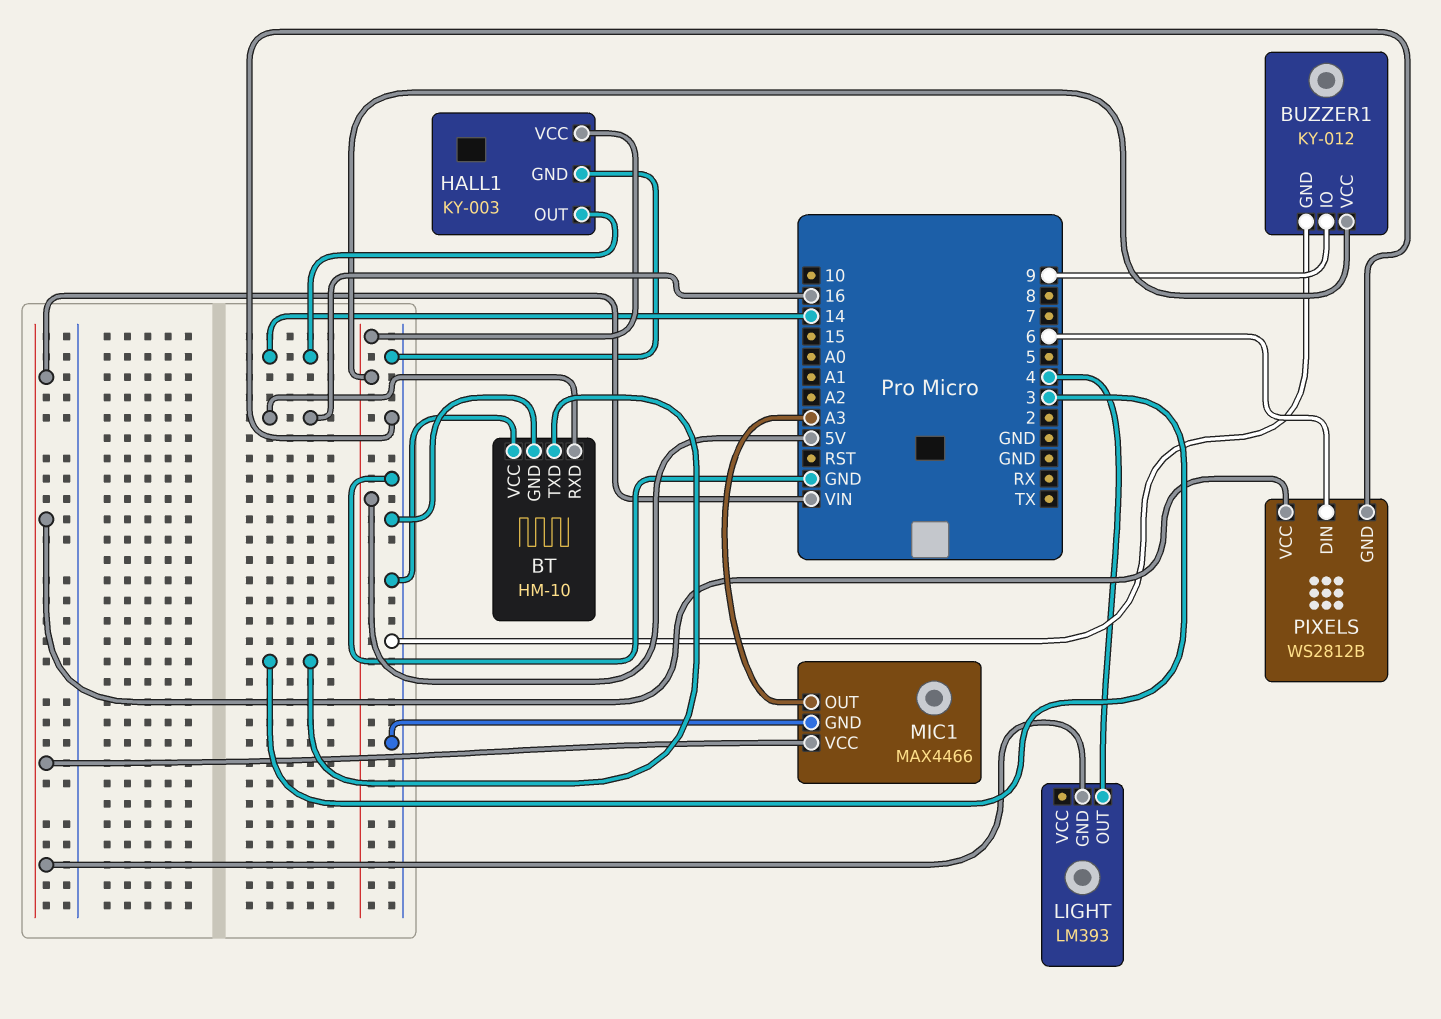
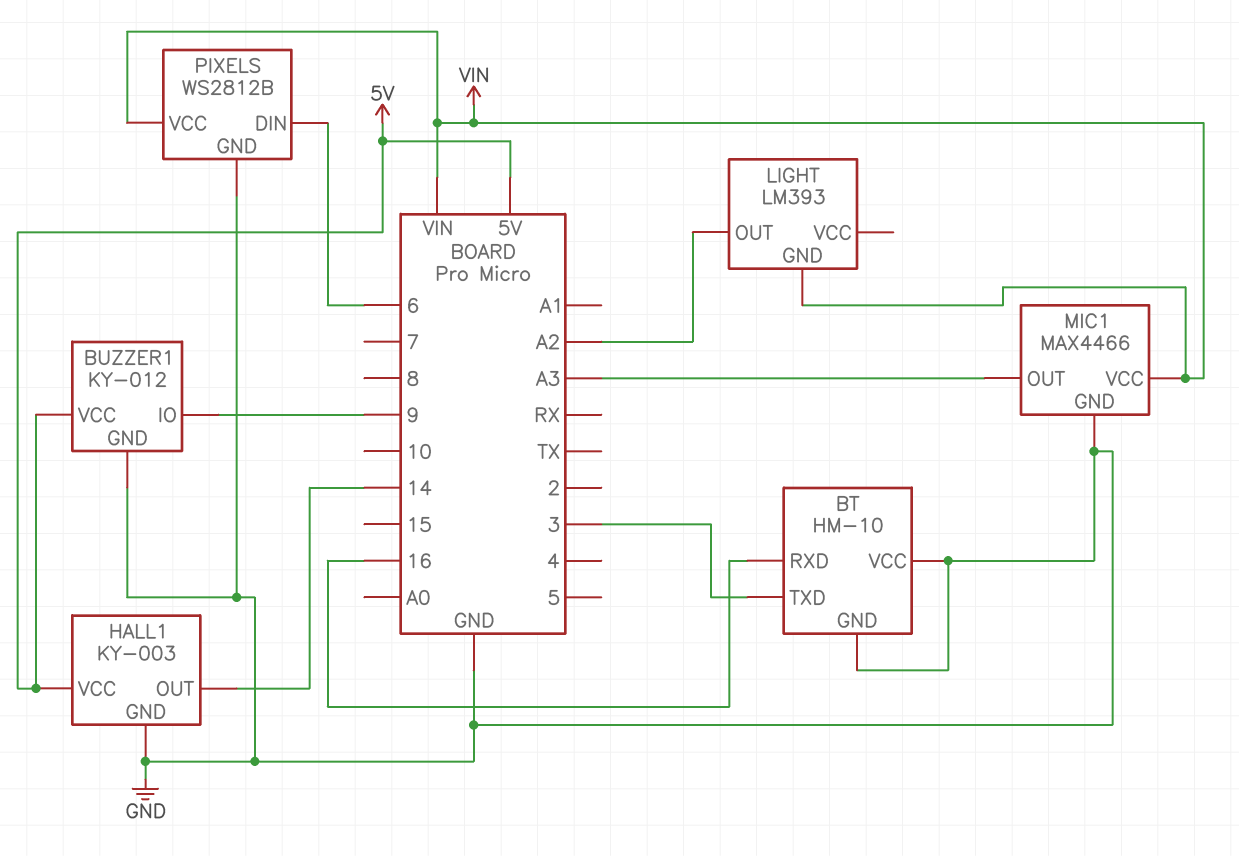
LIGHT pin OUT: 4 -> A2

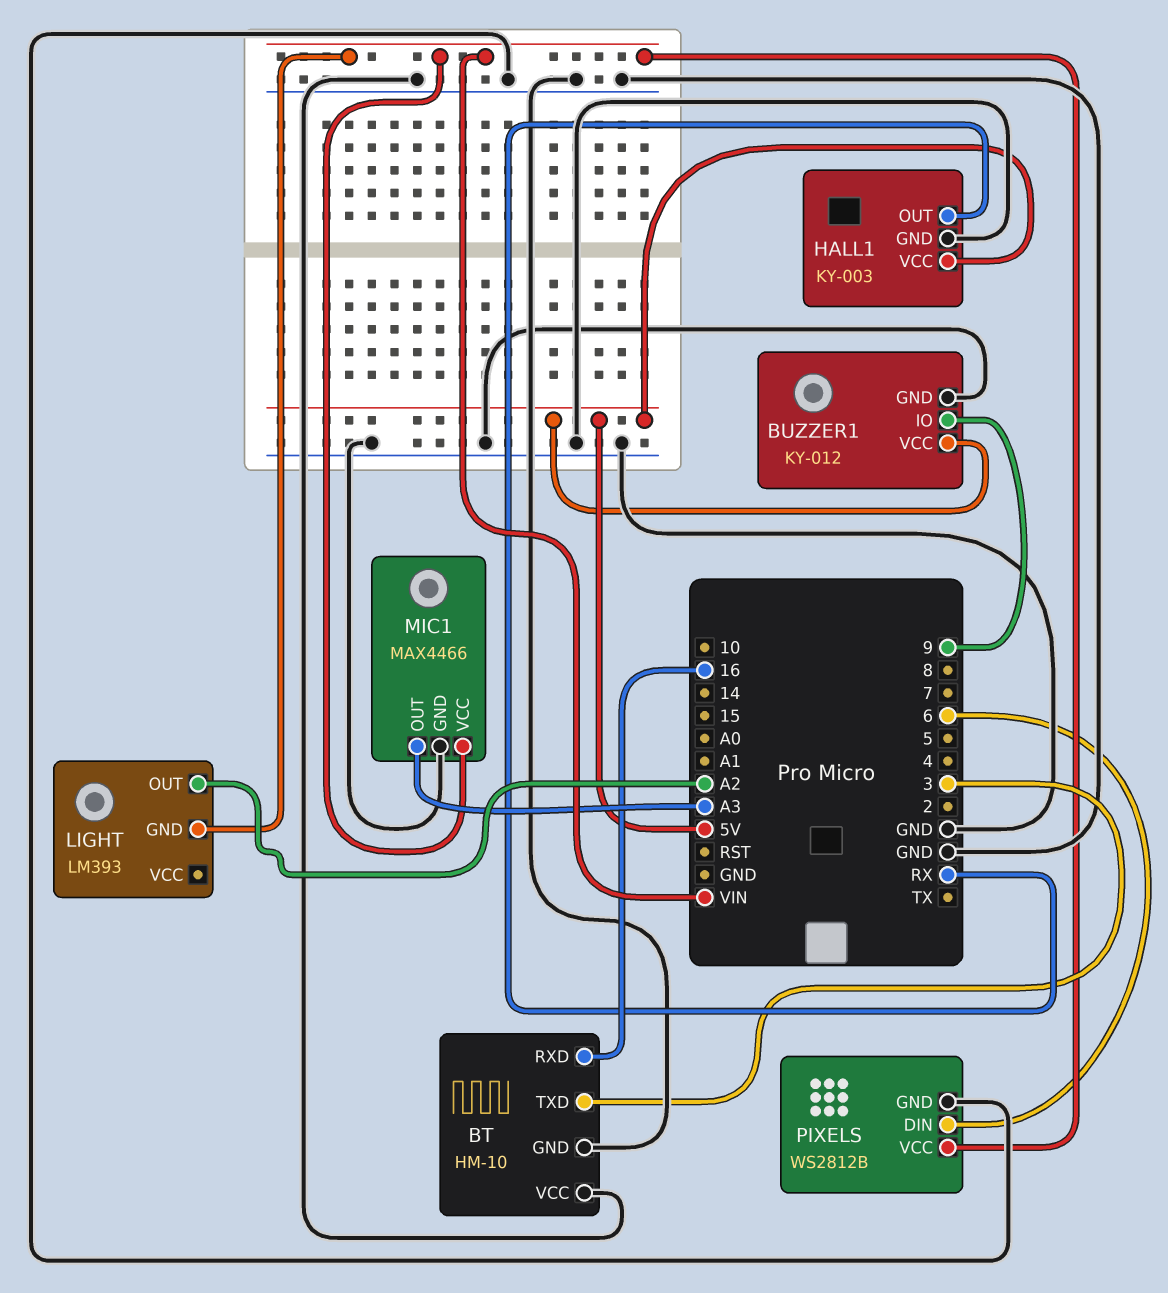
HALL1 pin OUT: 14 -> RX

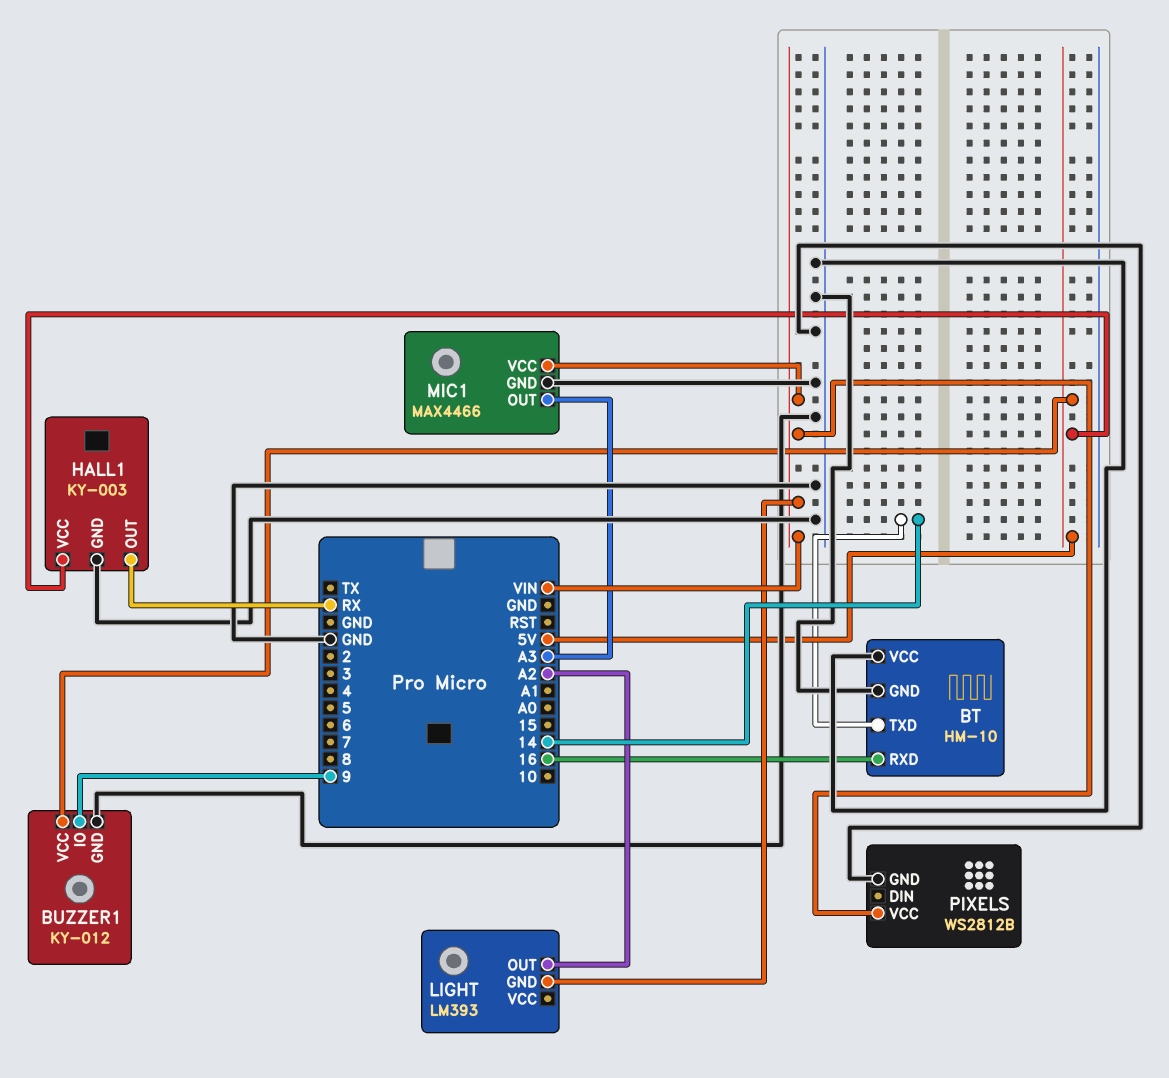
BT pin TXD: 3 -> 14
PIXELS pin DIN: 6 -> none

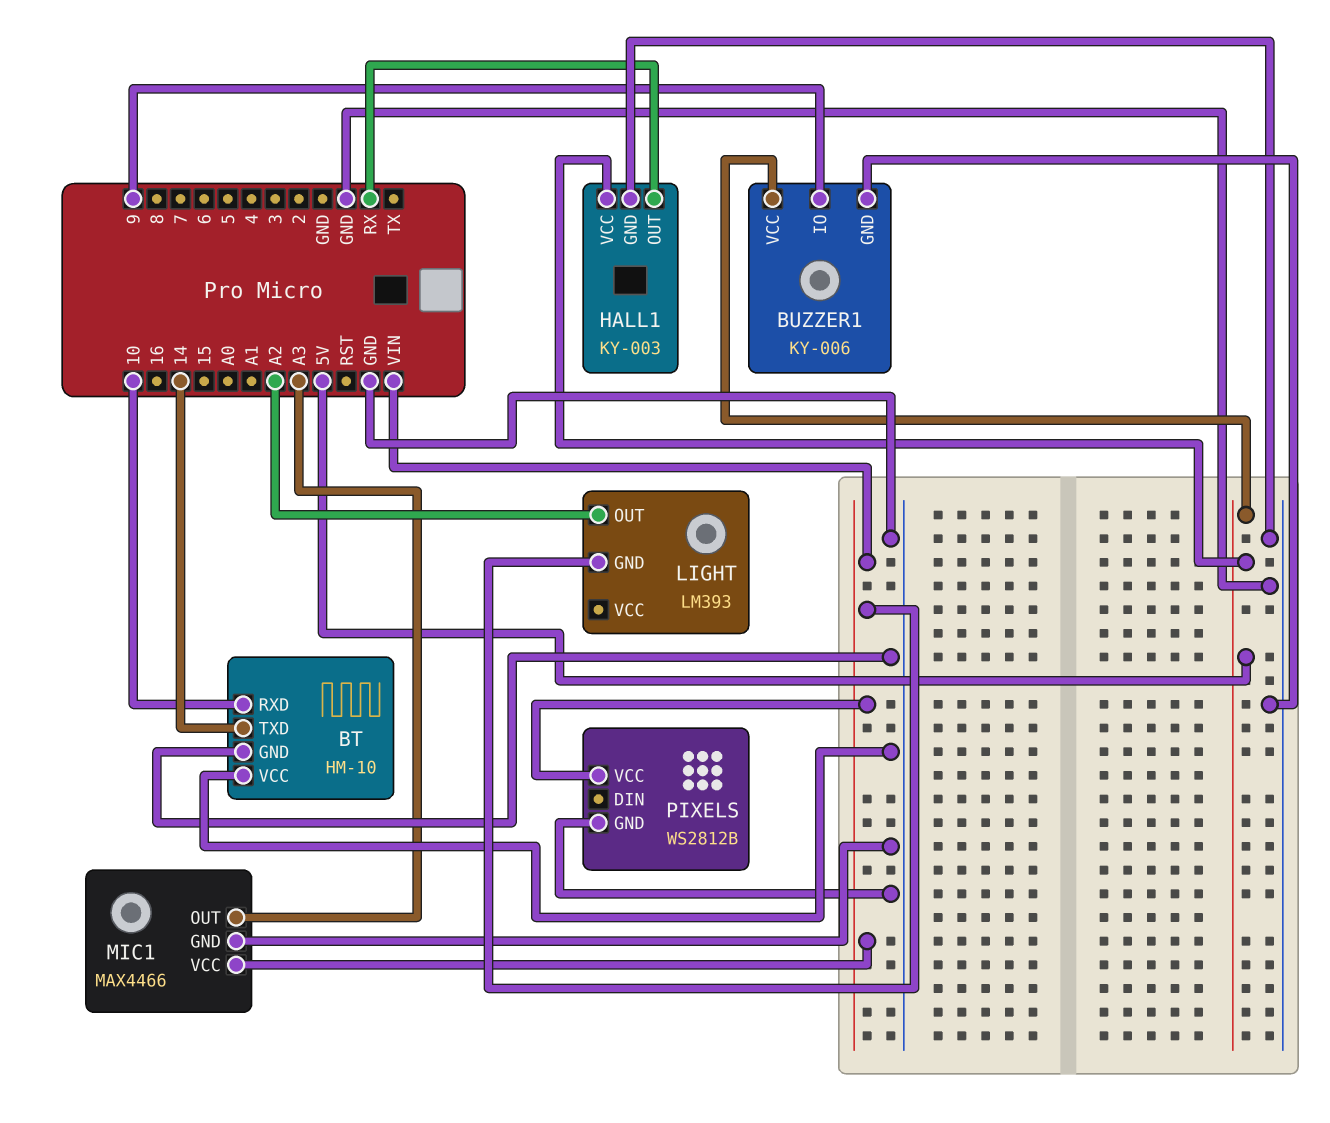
BT pin RXD: 16 -> 10
BUZZER1: KY-012 -> KY-006

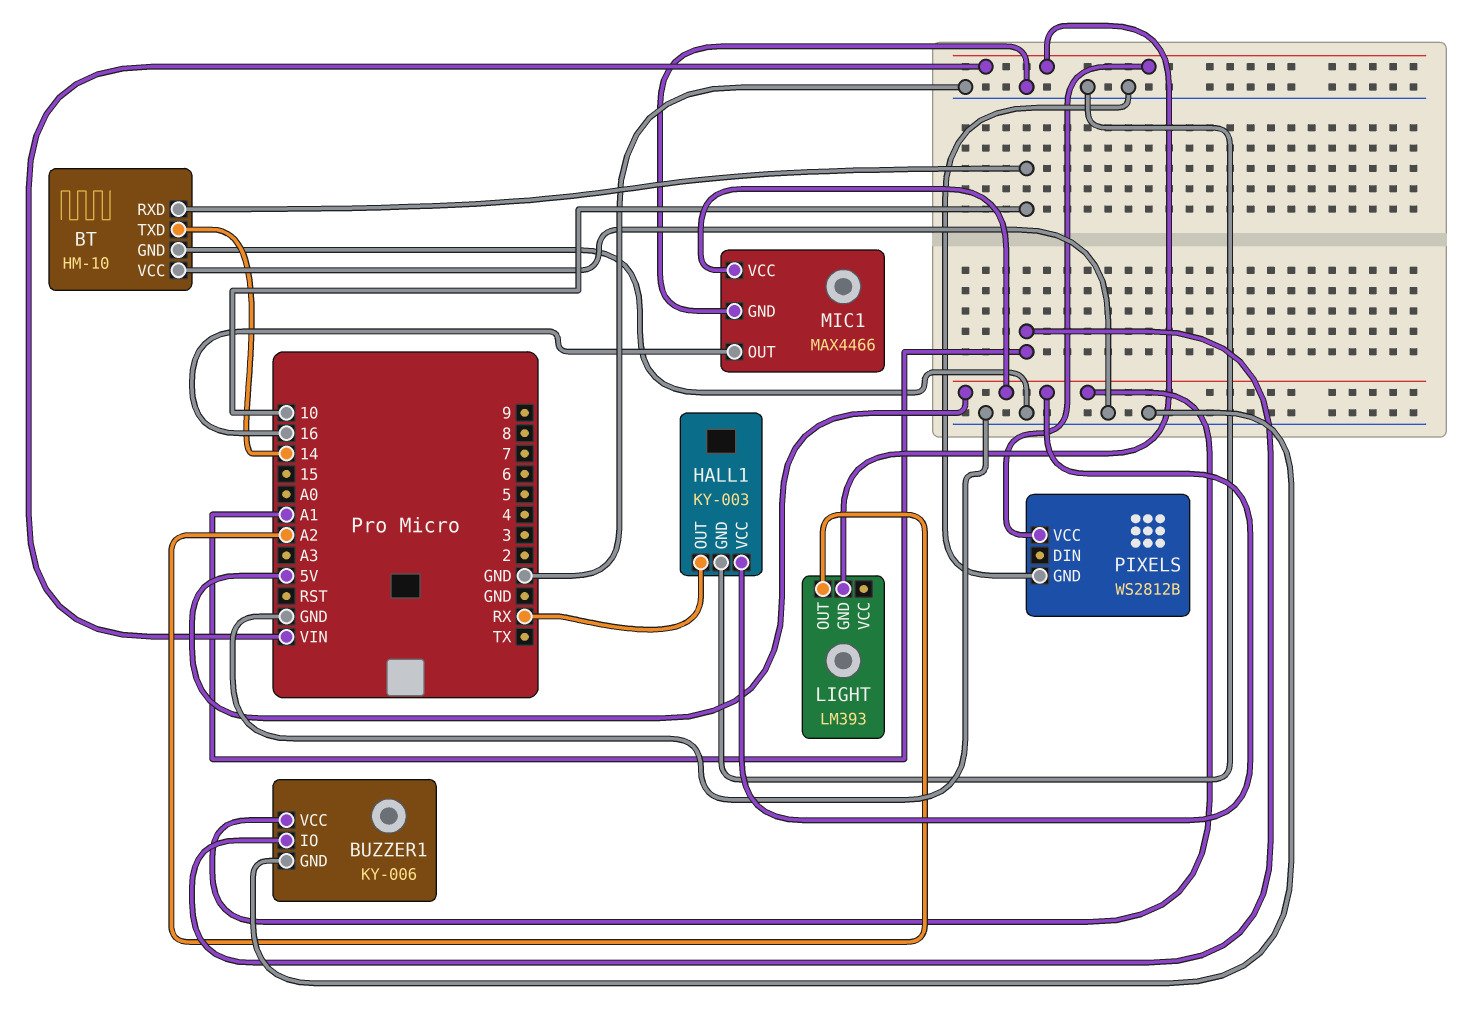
BUZZER1 pin IO: 9 -> A1
MIC1 pin OUT: A3 -> 16
MIC1 pin VCC: VIN -> 5V

